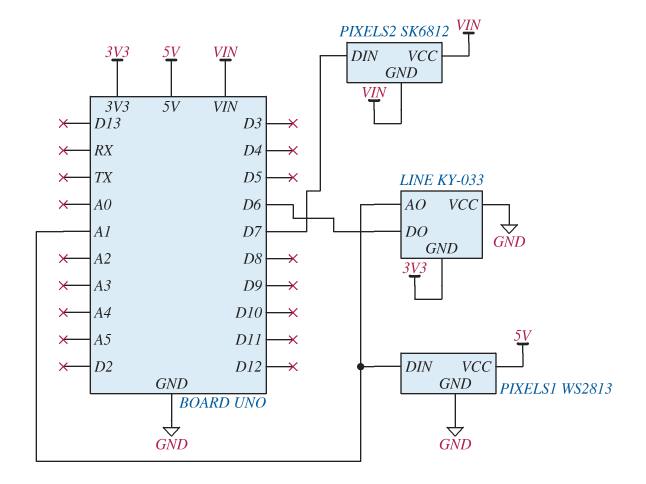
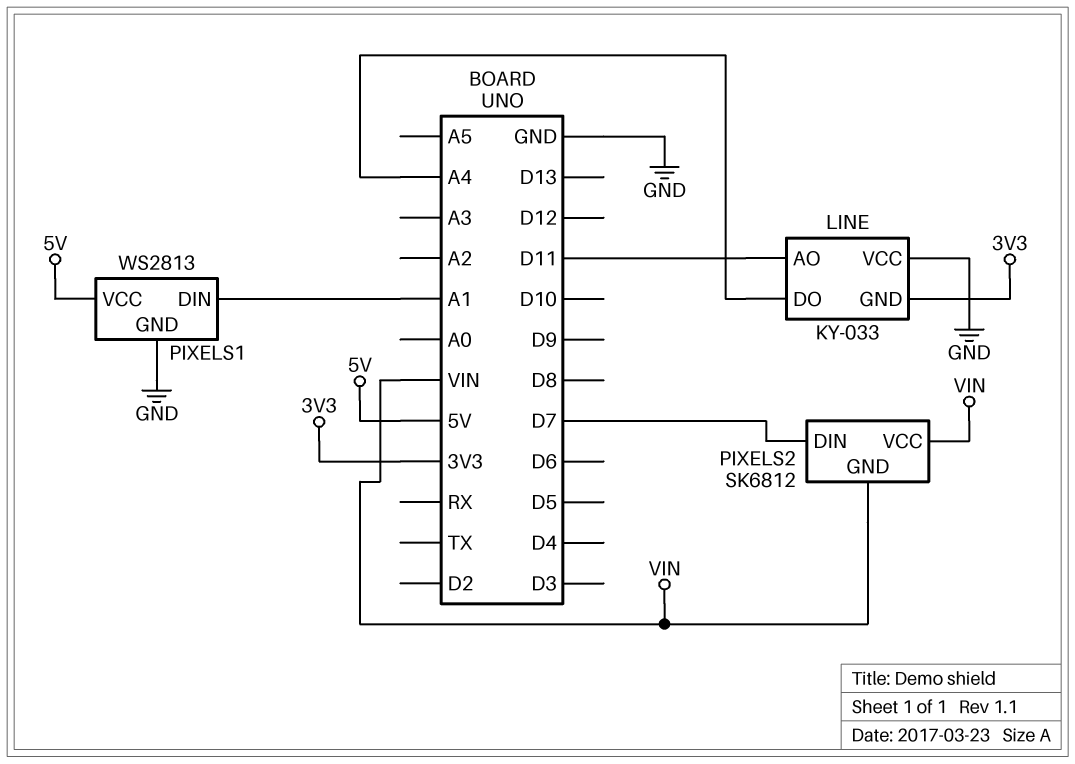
LINE pin AO: A1 -> D11
LINE pin DO: D6 -> A4

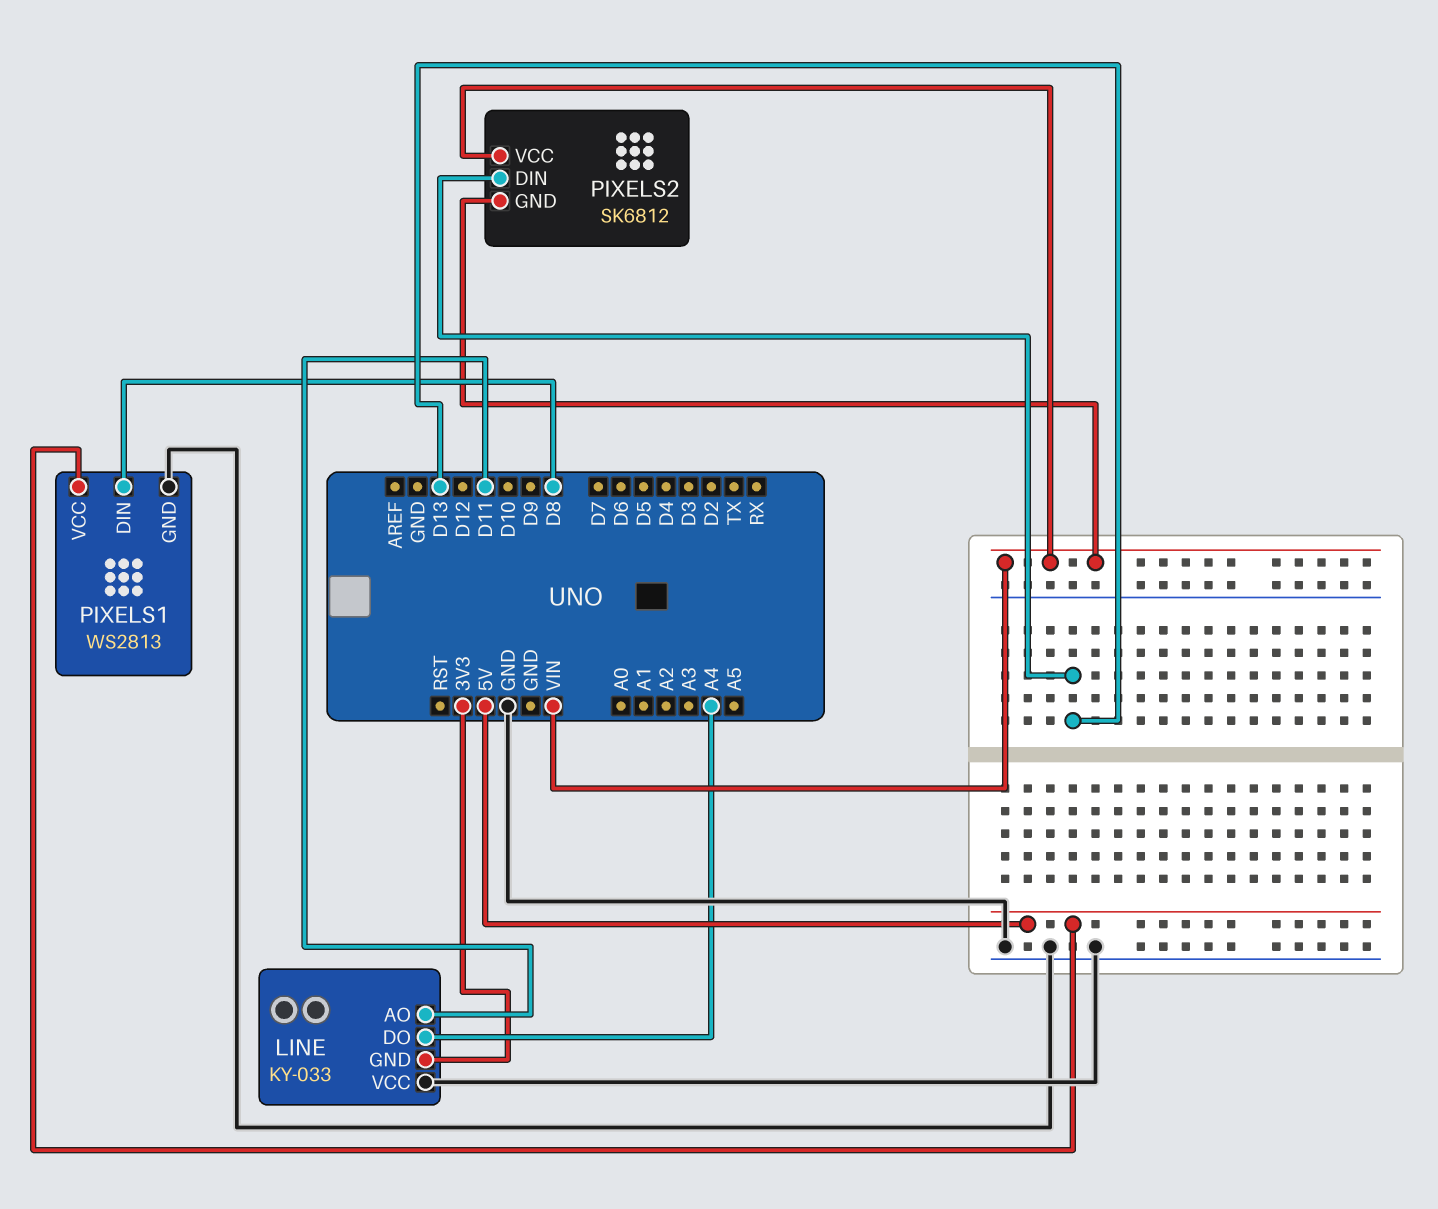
PIXELS1 pin DIN: A1 -> D8
PIXELS2 pin DIN: D7 -> D13

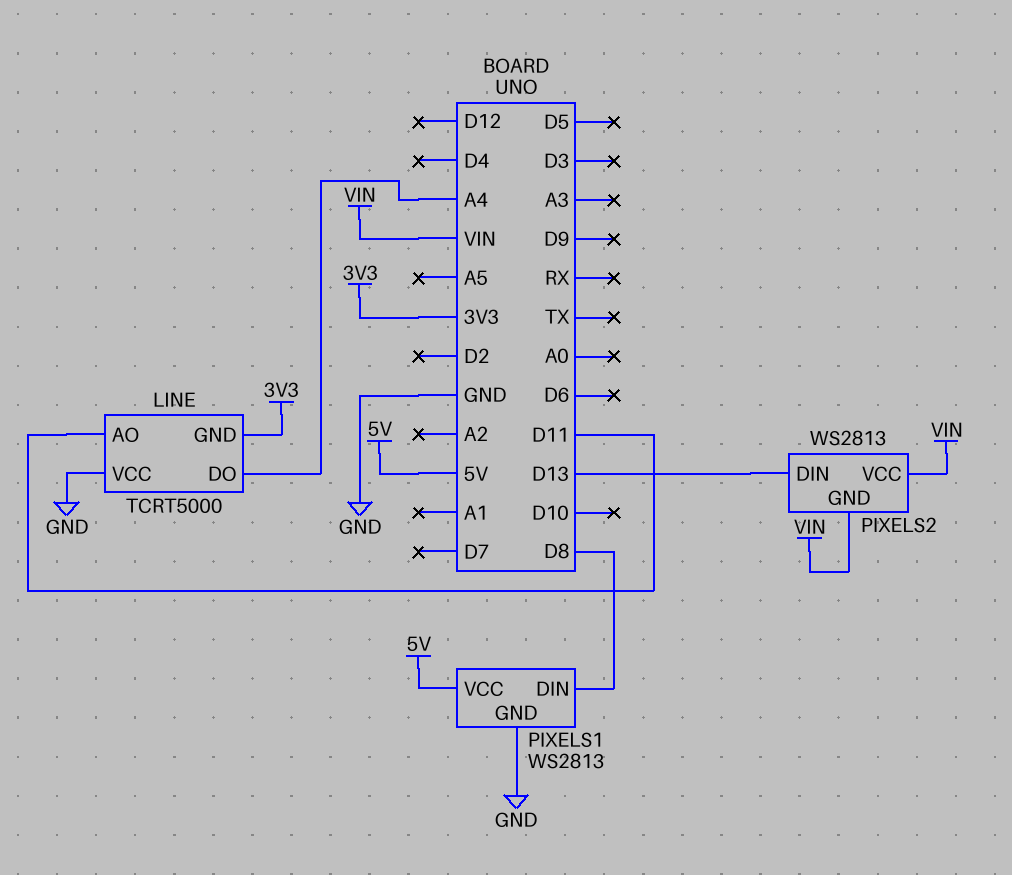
LINE: KY-033 -> TCRT5000
PIXELS2: SK6812 -> WS2813

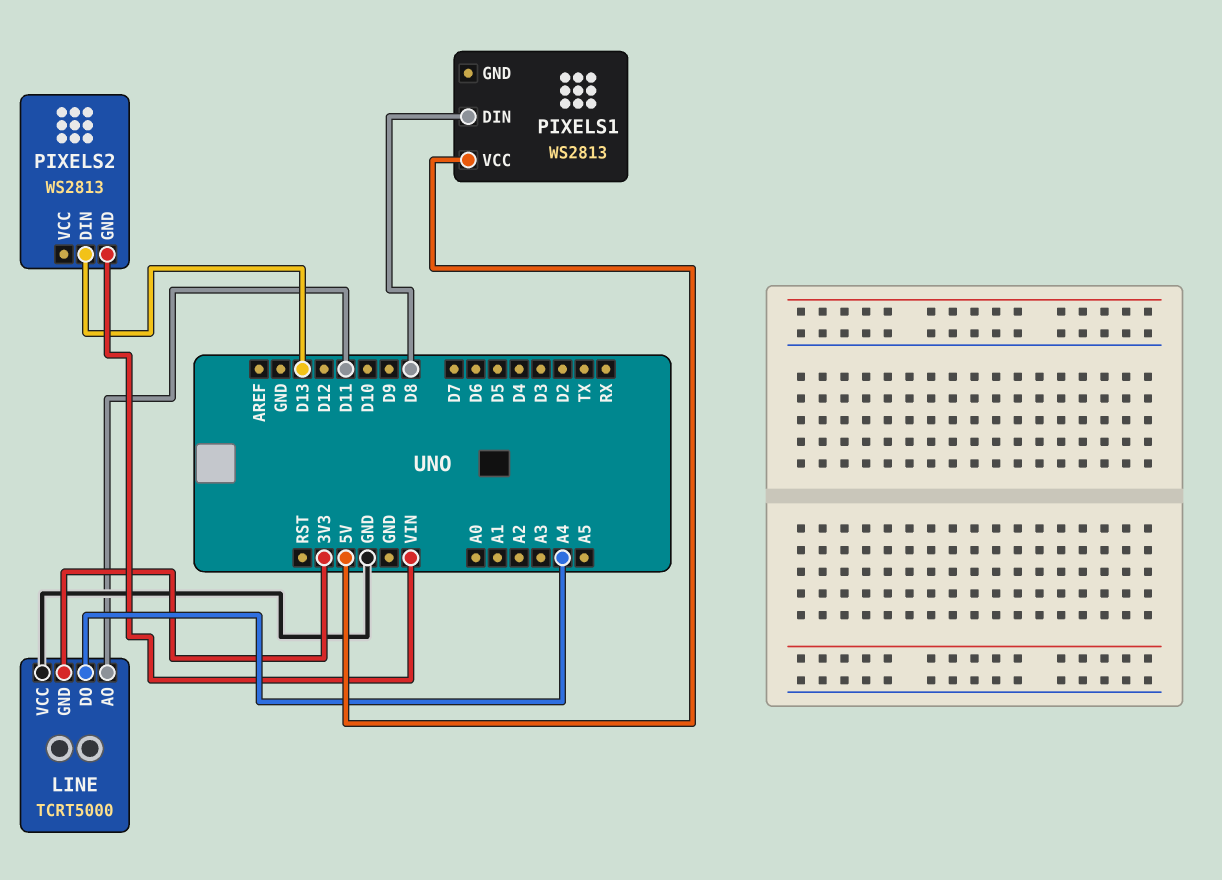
PIXELS1 pin GND: GND -> none
PIXELS2 pin VCC: VIN -> none

